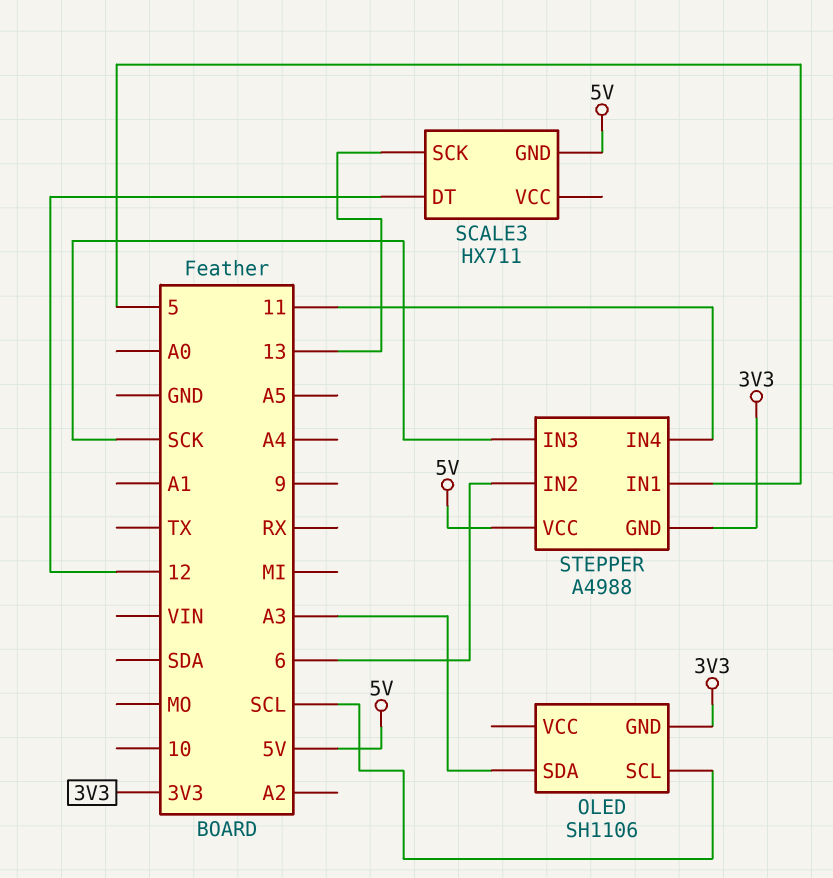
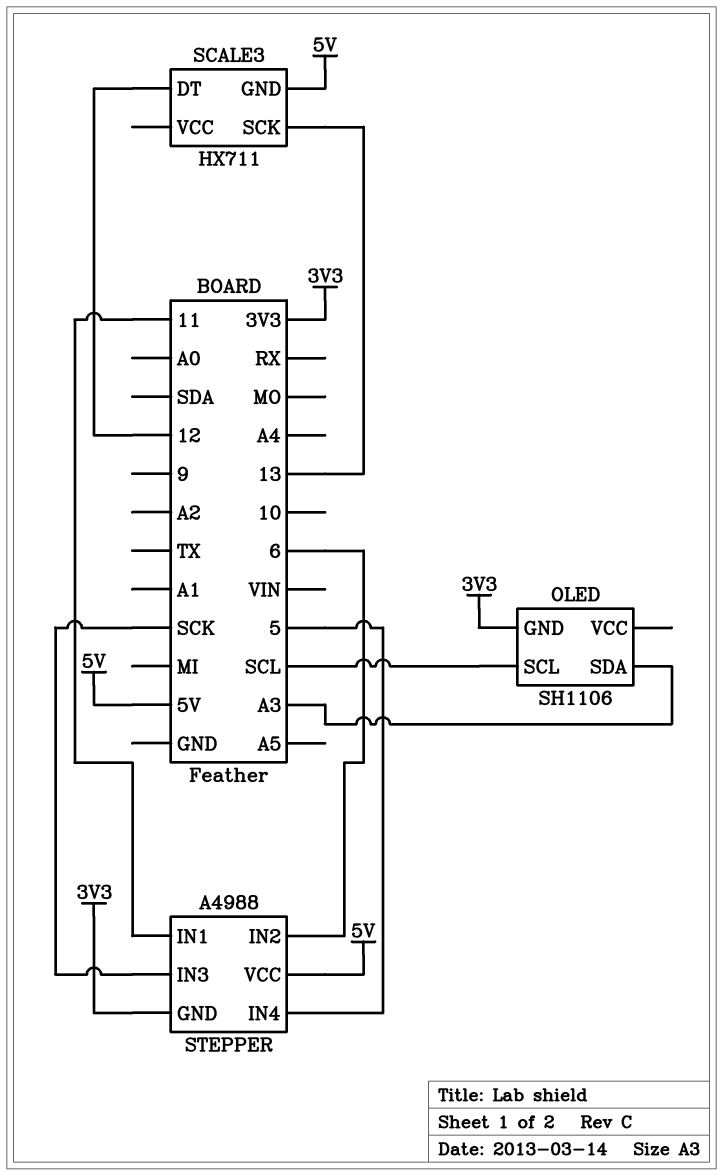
STEPPER pin IN1: 5 -> 11
STEPPER pin IN4: 11 -> 5

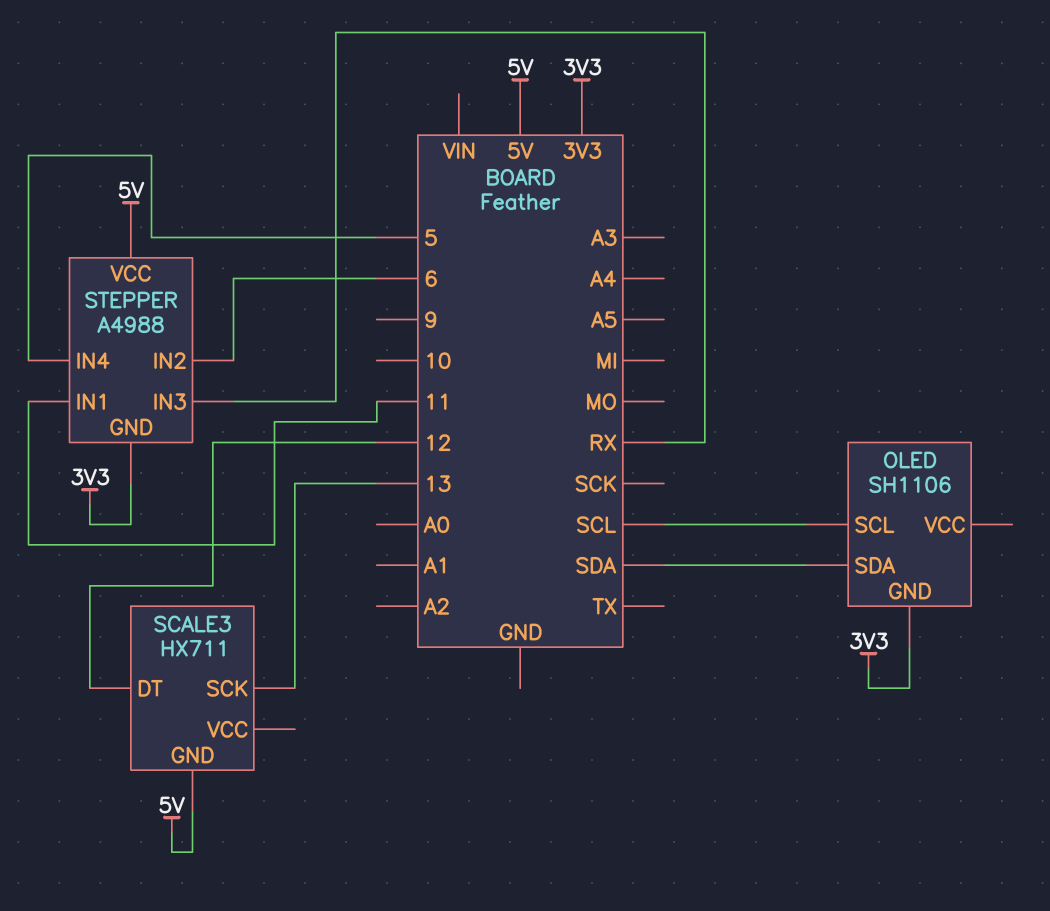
OLED pin SDA: A3 -> SDA
STEPPER pin IN3: SCK -> RX

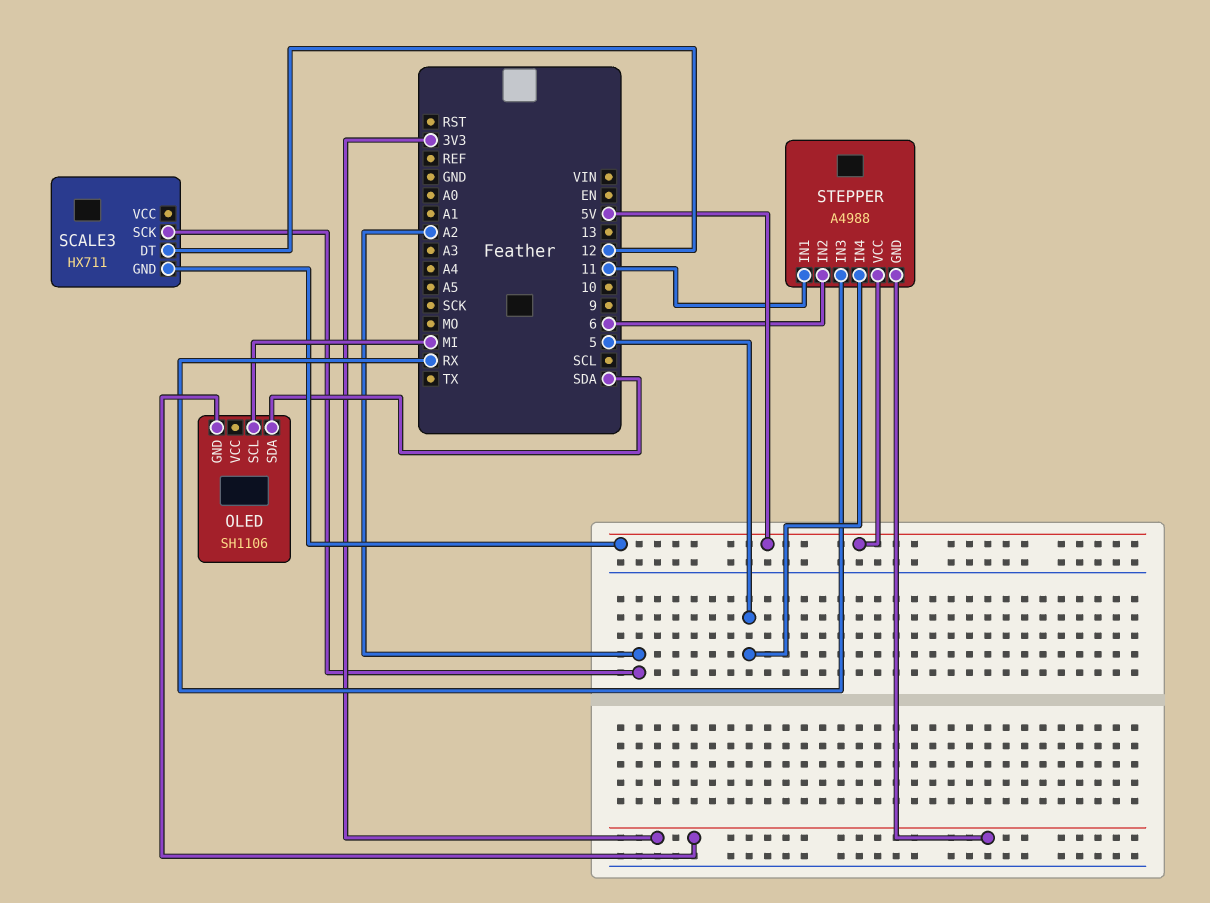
OLED pin SCL: SCL -> MI
SCALE3 pin SCK: 13 -> A2

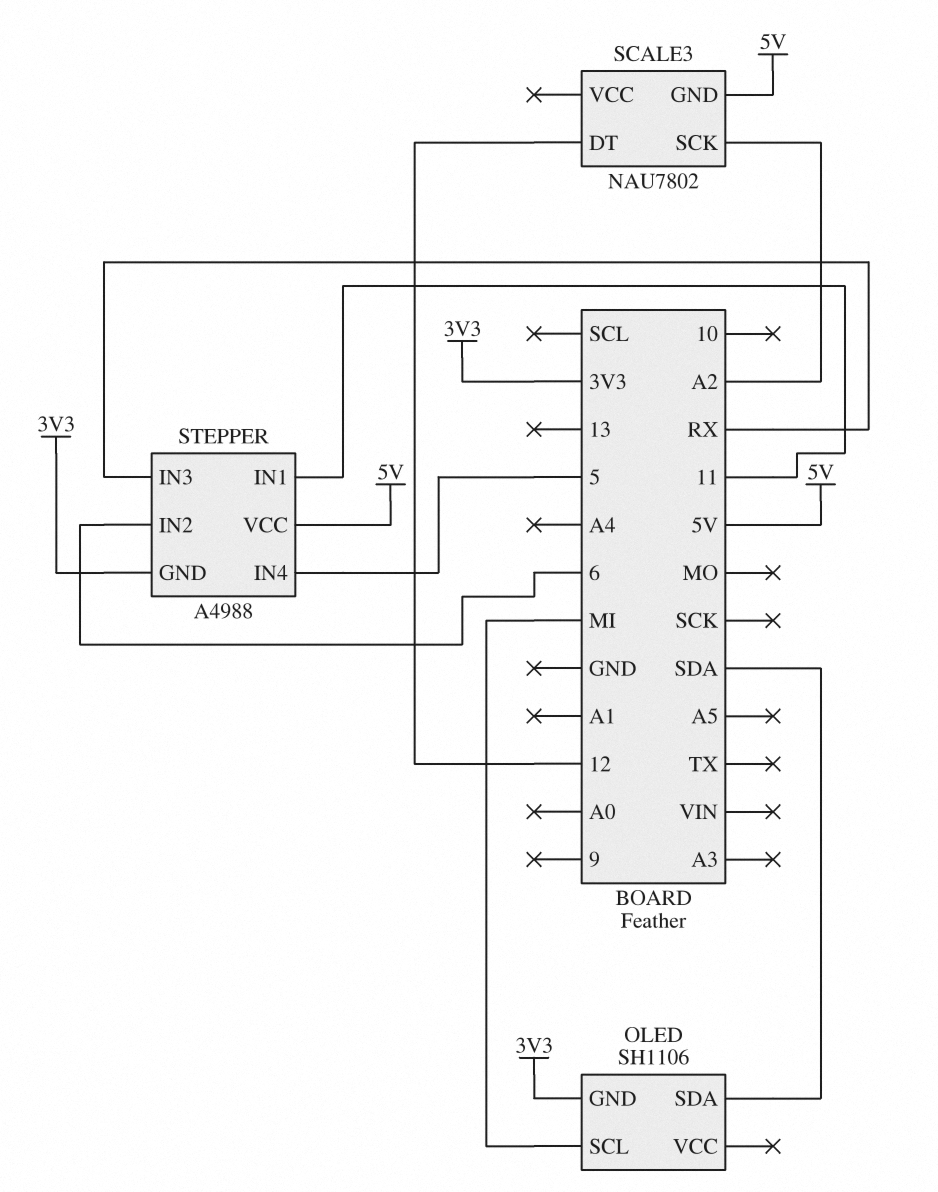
SCALE3: HX711 -> NAU7802

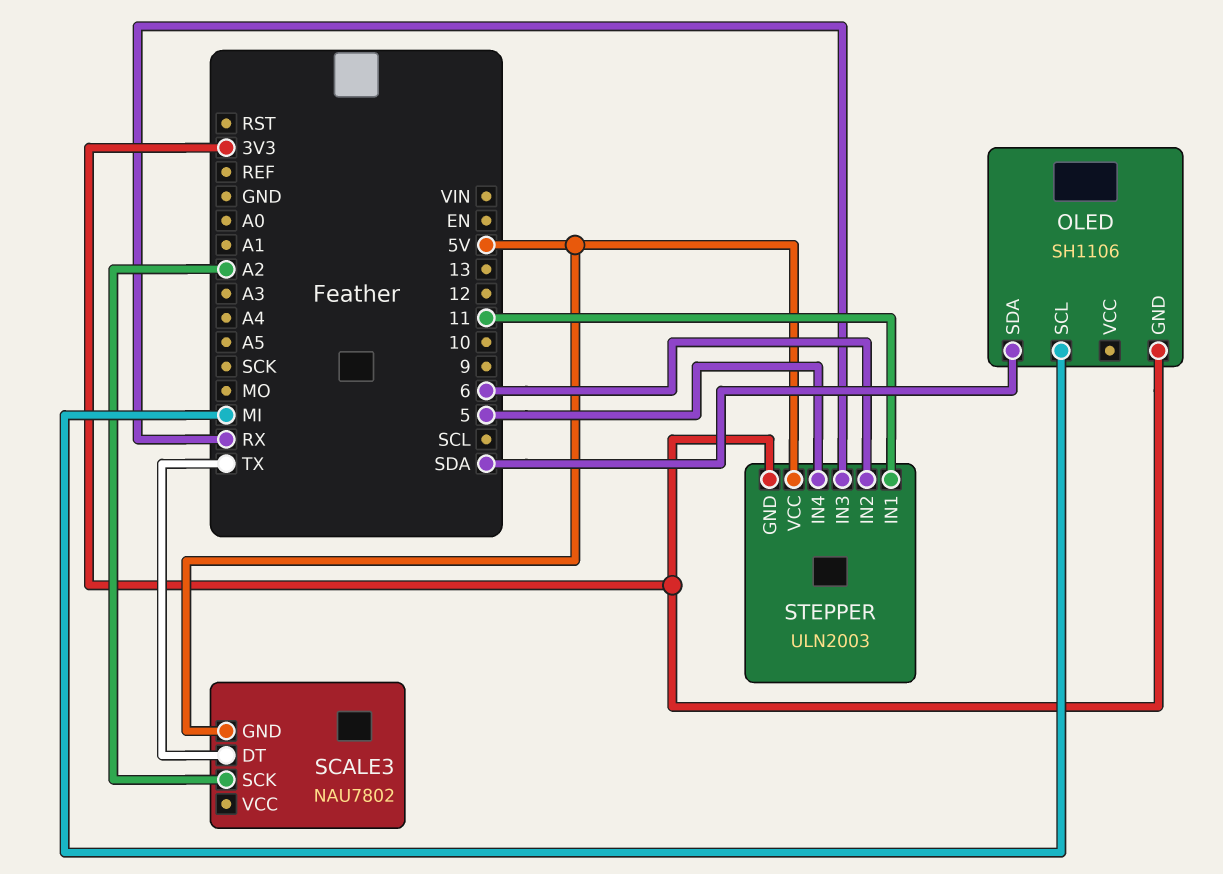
SCALE3 pin DT: 12 -> TX
STEPPER: A4988 -> ULN2003

